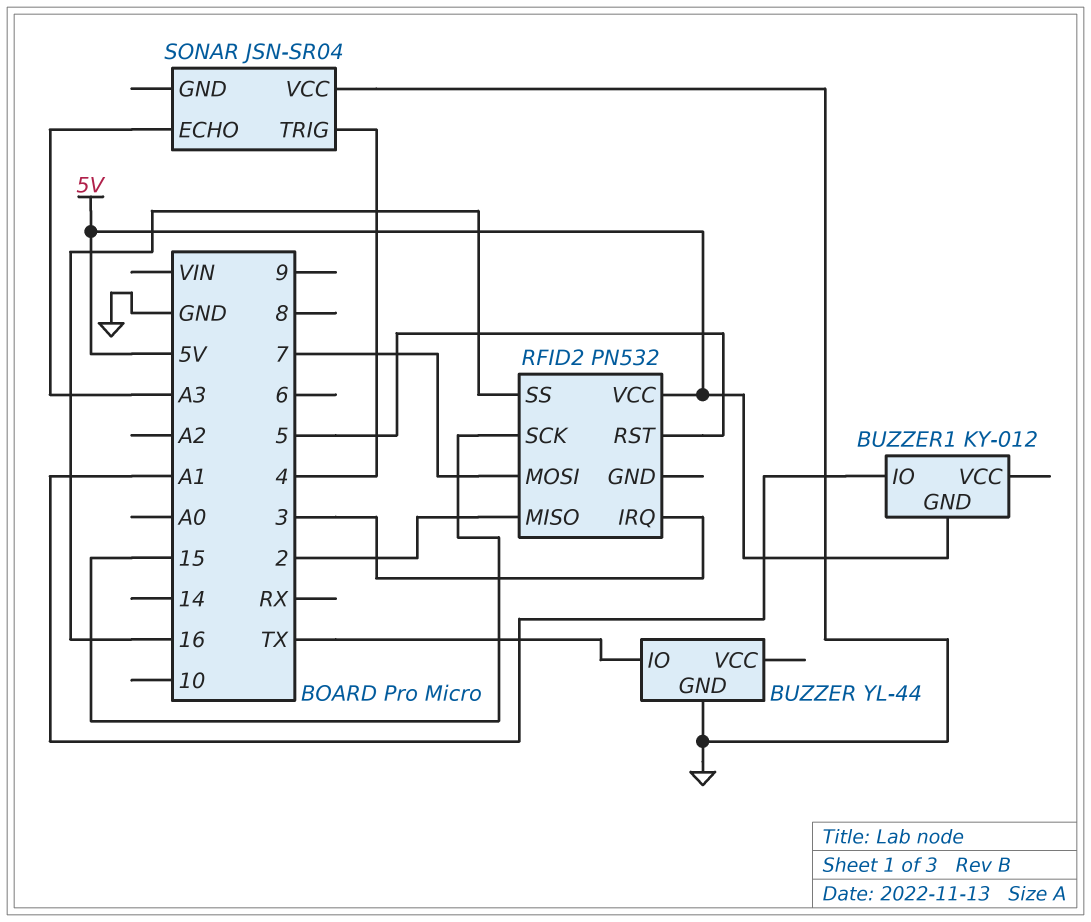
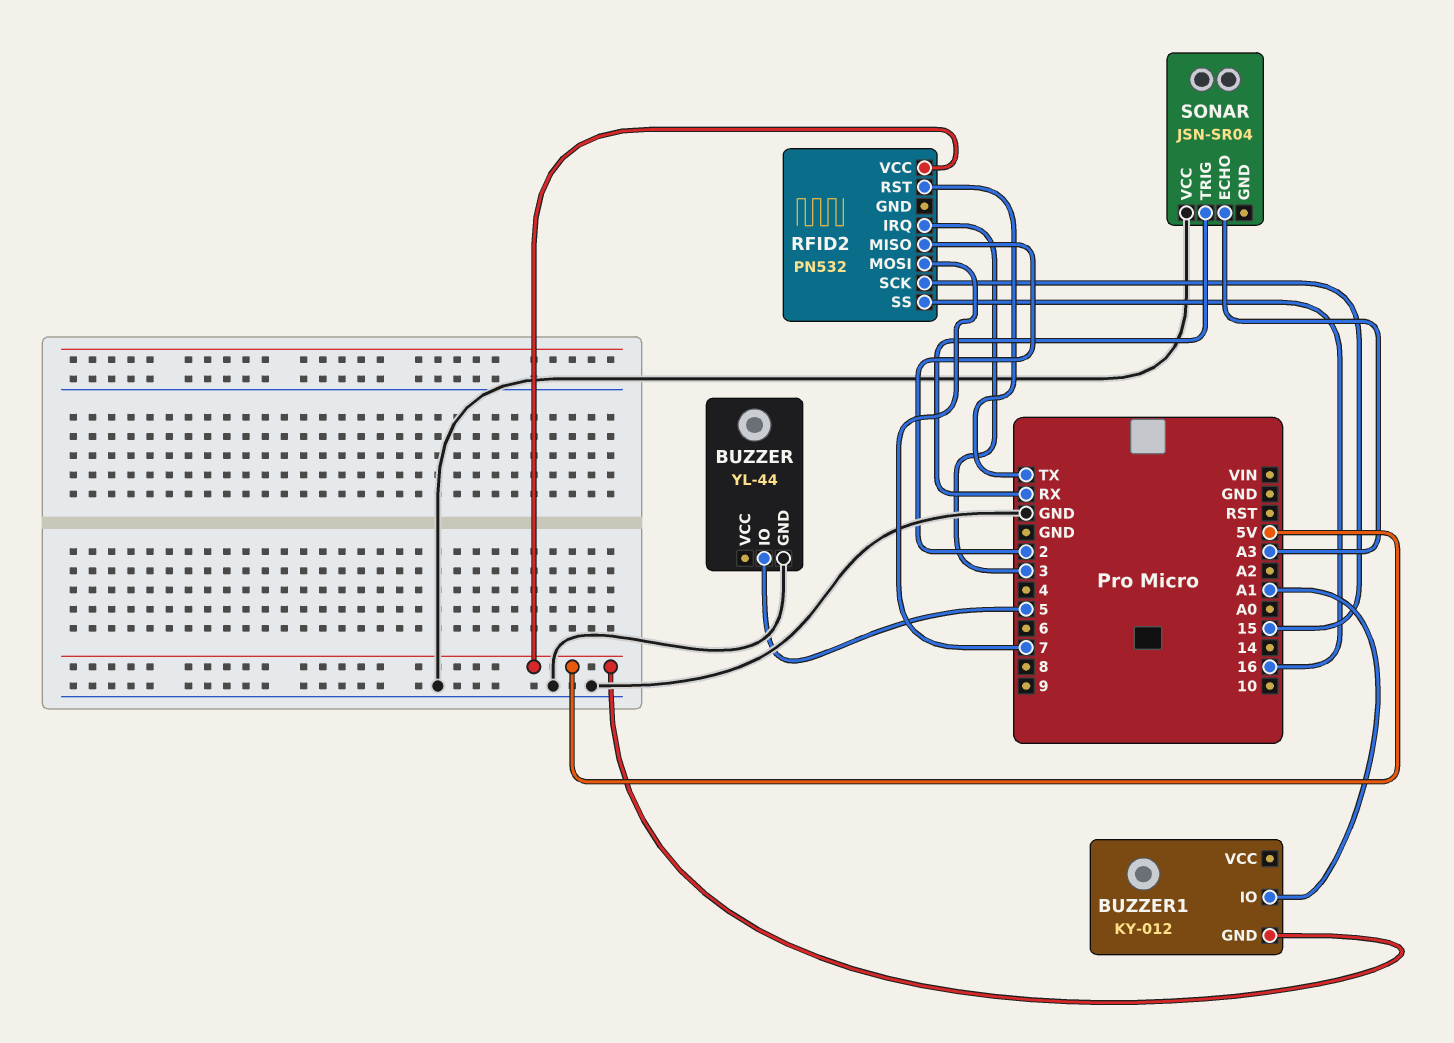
BUZZER pin IO: TX -> 5
RFID2 pin RST: 5 -> TX
SONAR pin TRIG: 4 -> RX

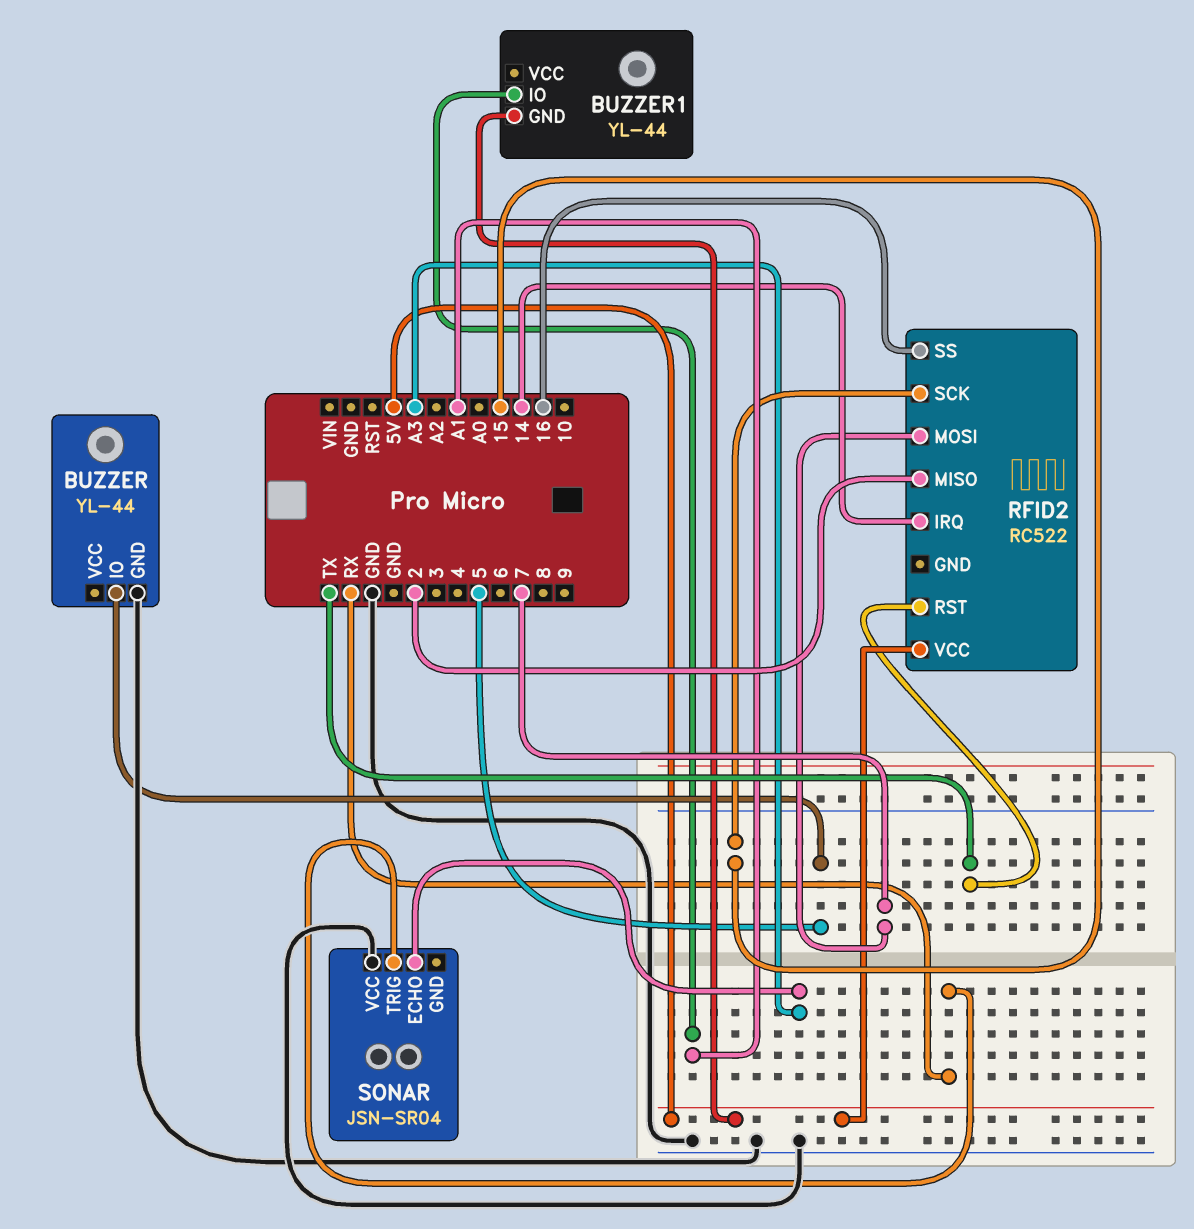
BUZZER1: KY-012 -> YL-44
RFID2: PN532 -> RC522
RFID2 pin IRQ: 3 -> 14

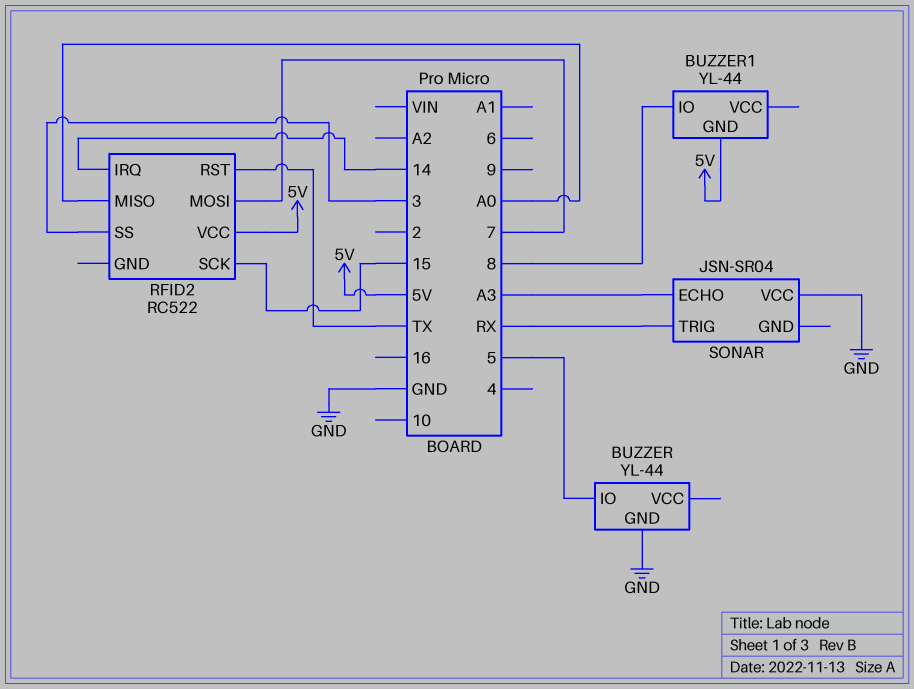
BUZZER1 pin IO: A1 -> 8
RFID2 pin MISO: 2 -> A0
RFID2 pin SS: 16 -> 3

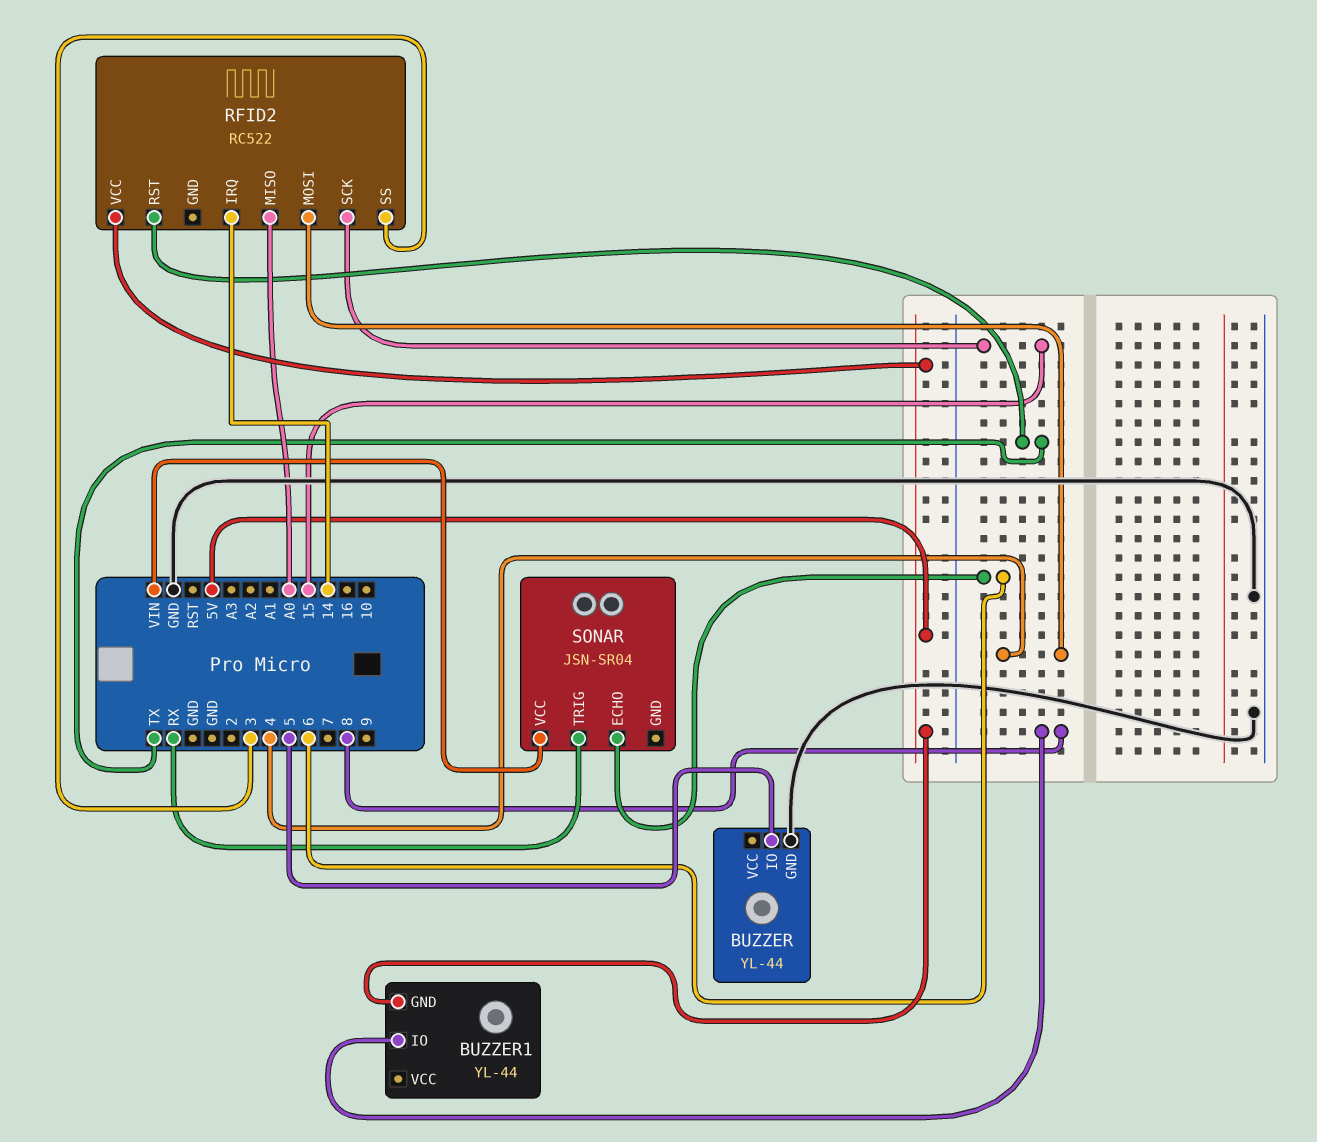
RFID2 pin MOSI: 7 -> 4
SONAR pin ECHO: A3 -> 6
SONAR pin VCC: GND -> VIN

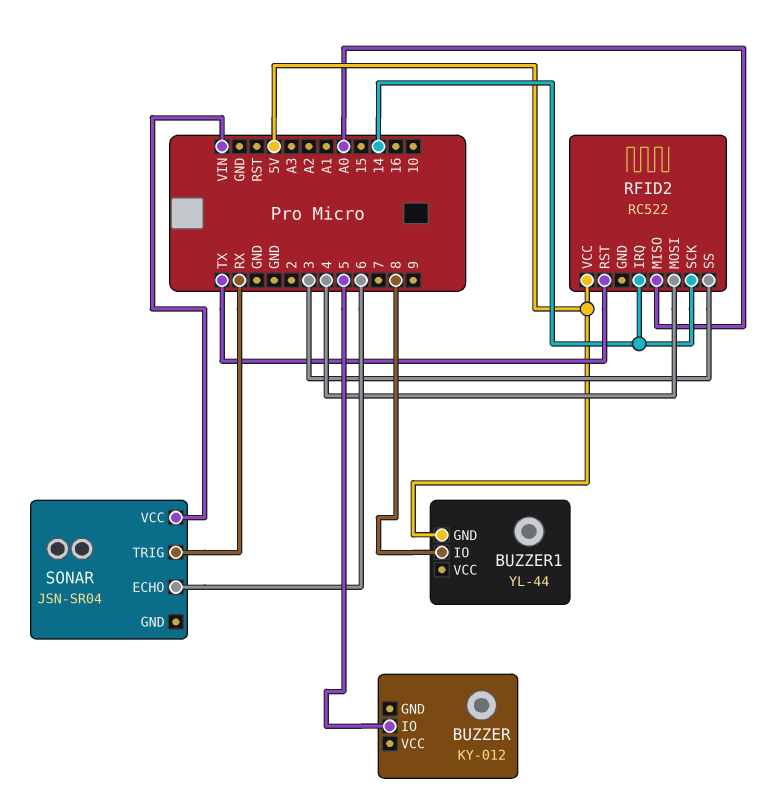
BUZZER: YL-44 -> KY-012
BUZZER pin GND: GND -> none
RFID2 pin SCK: 15 -> 14

